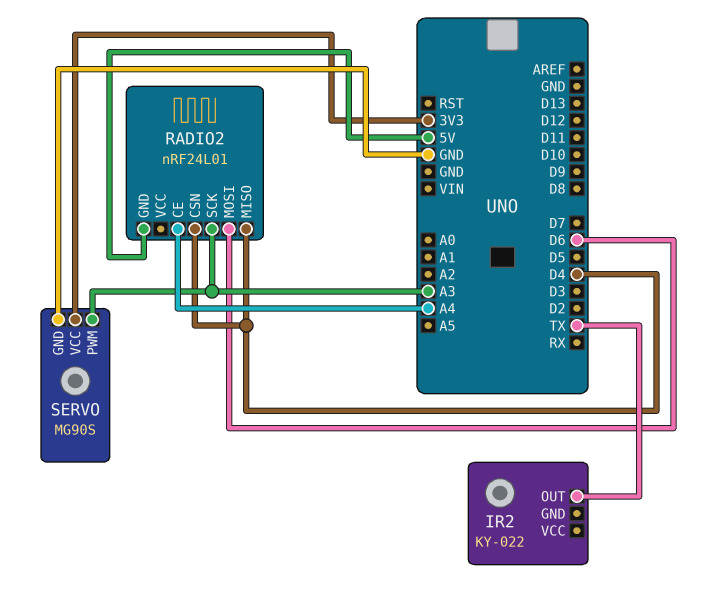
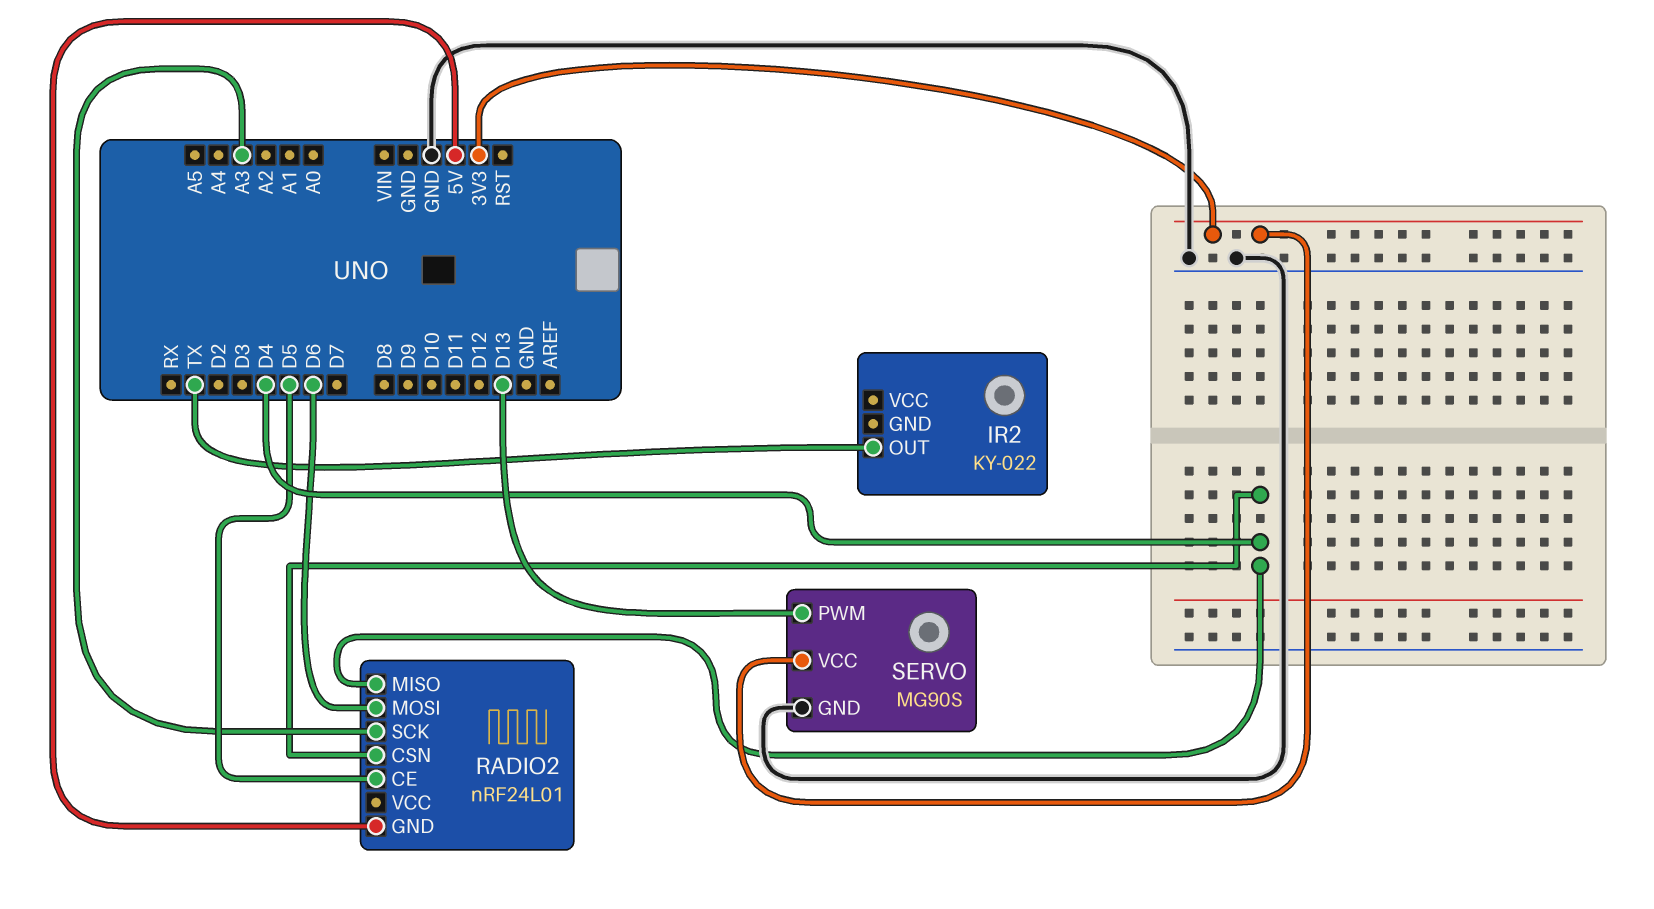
RADIO2 pin CE: A4 -> D5
SERVO pin PWM: A3 -> D13

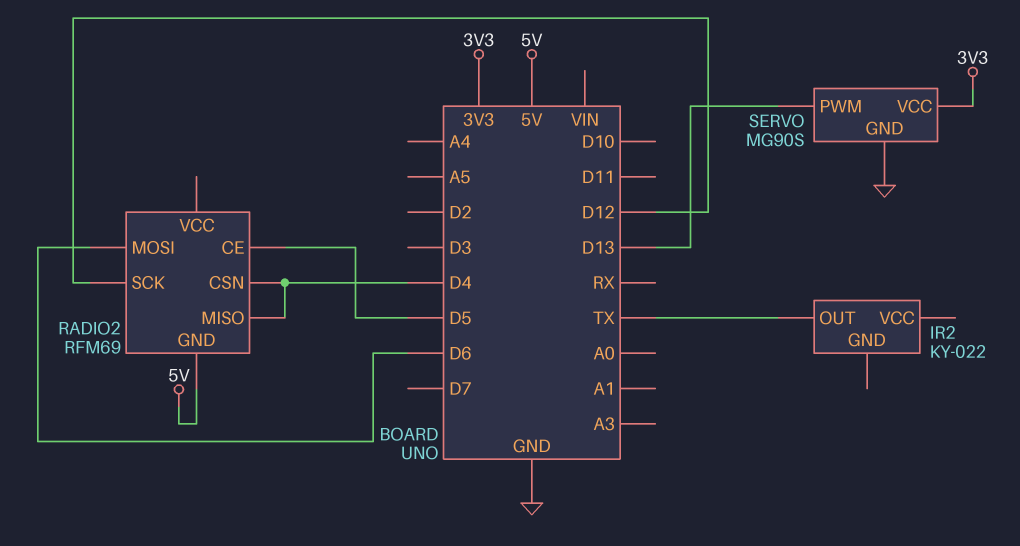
RADIO2: nRF24L01 -> RFM69
RADIO2 pin SCK: A3 -> D12

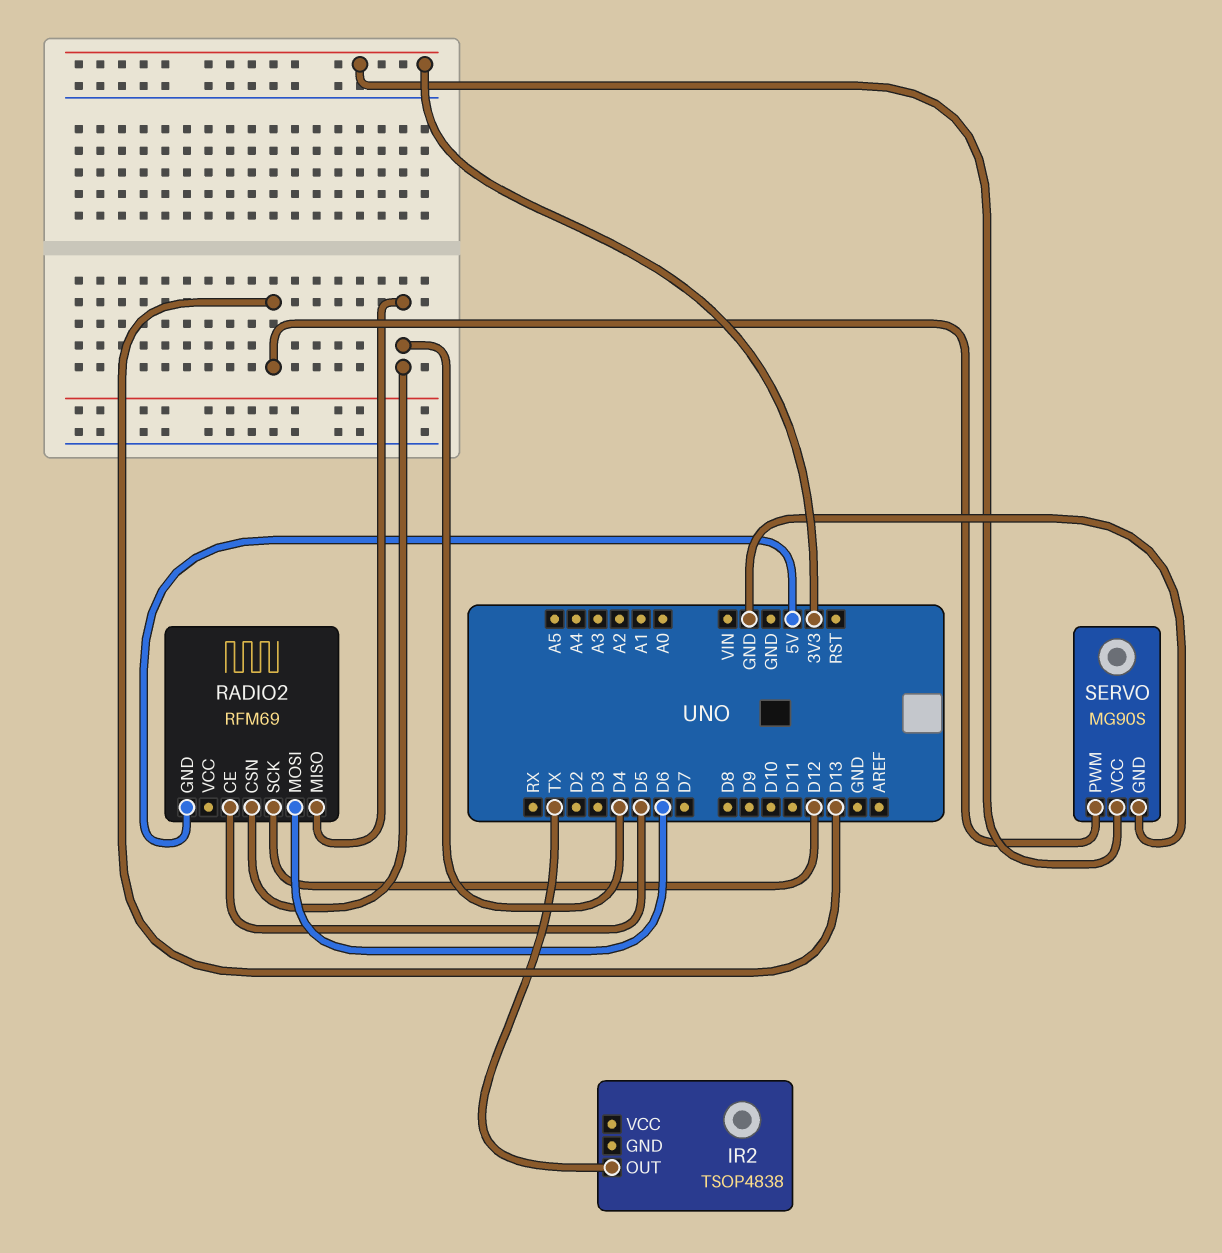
IR2: KY-022 -> TSOP4838

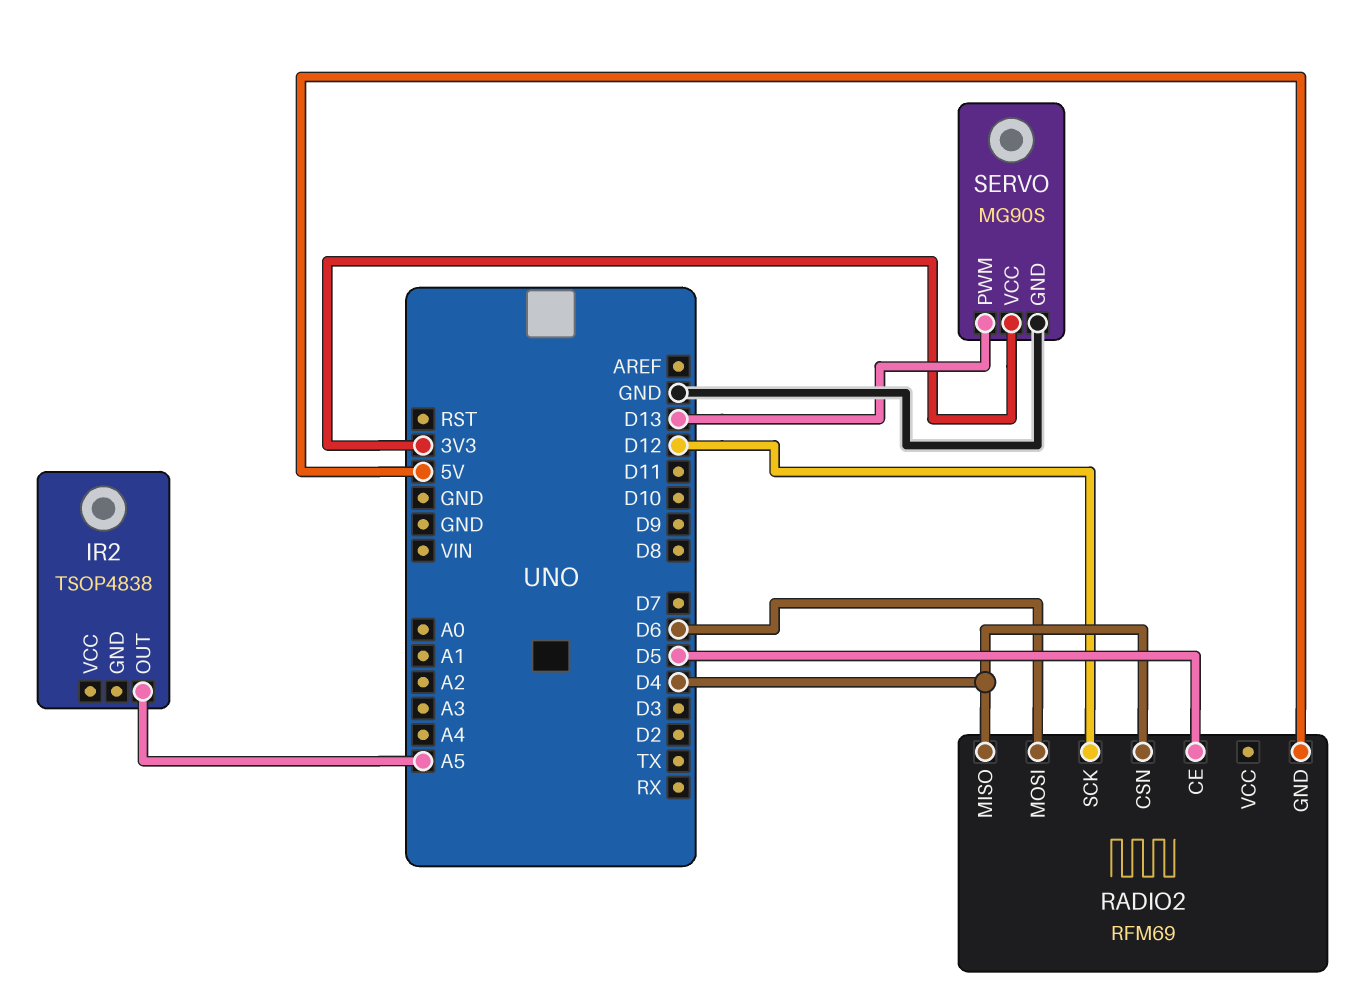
IR2 pin OUT: TX -> A5

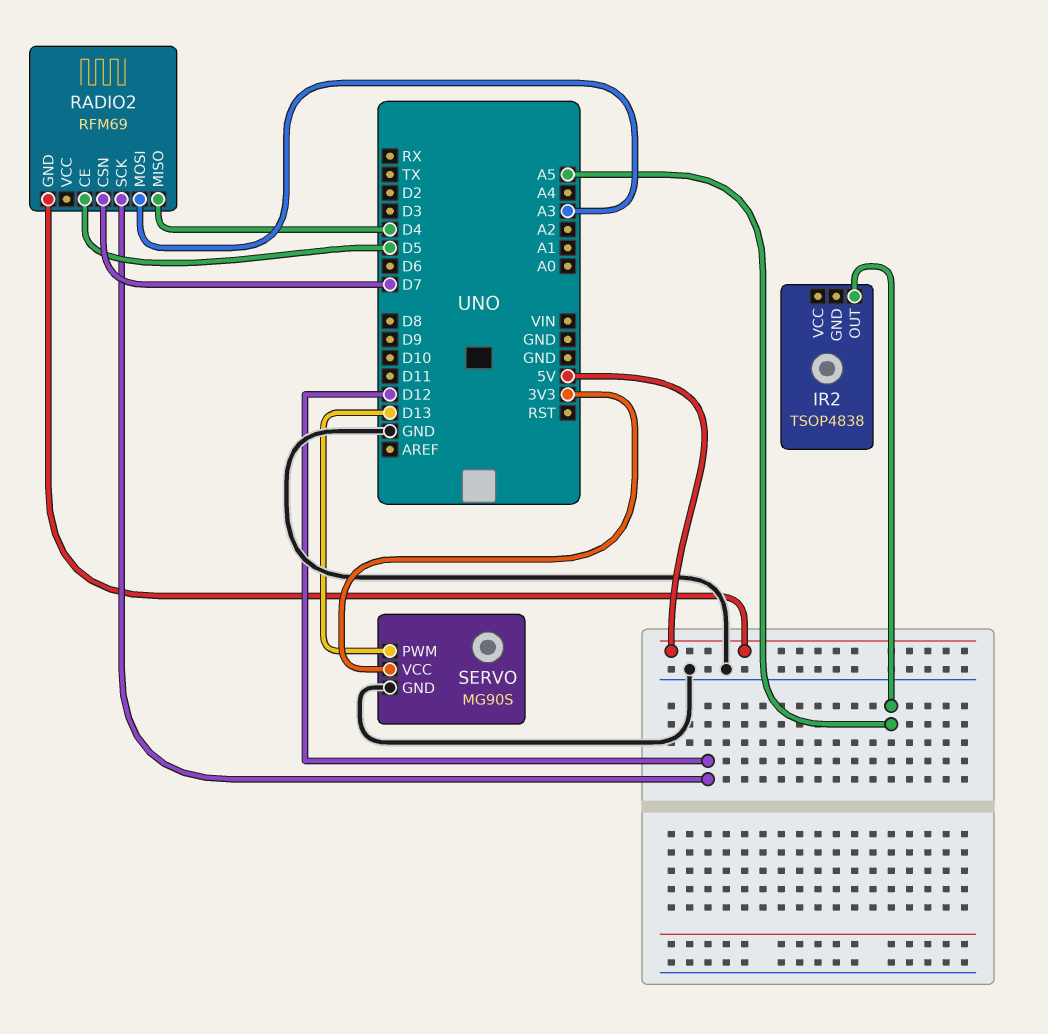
RADIO2 pin CSN: D4 -> D7
RADIO2 pin MOSI: D6 -> A3

